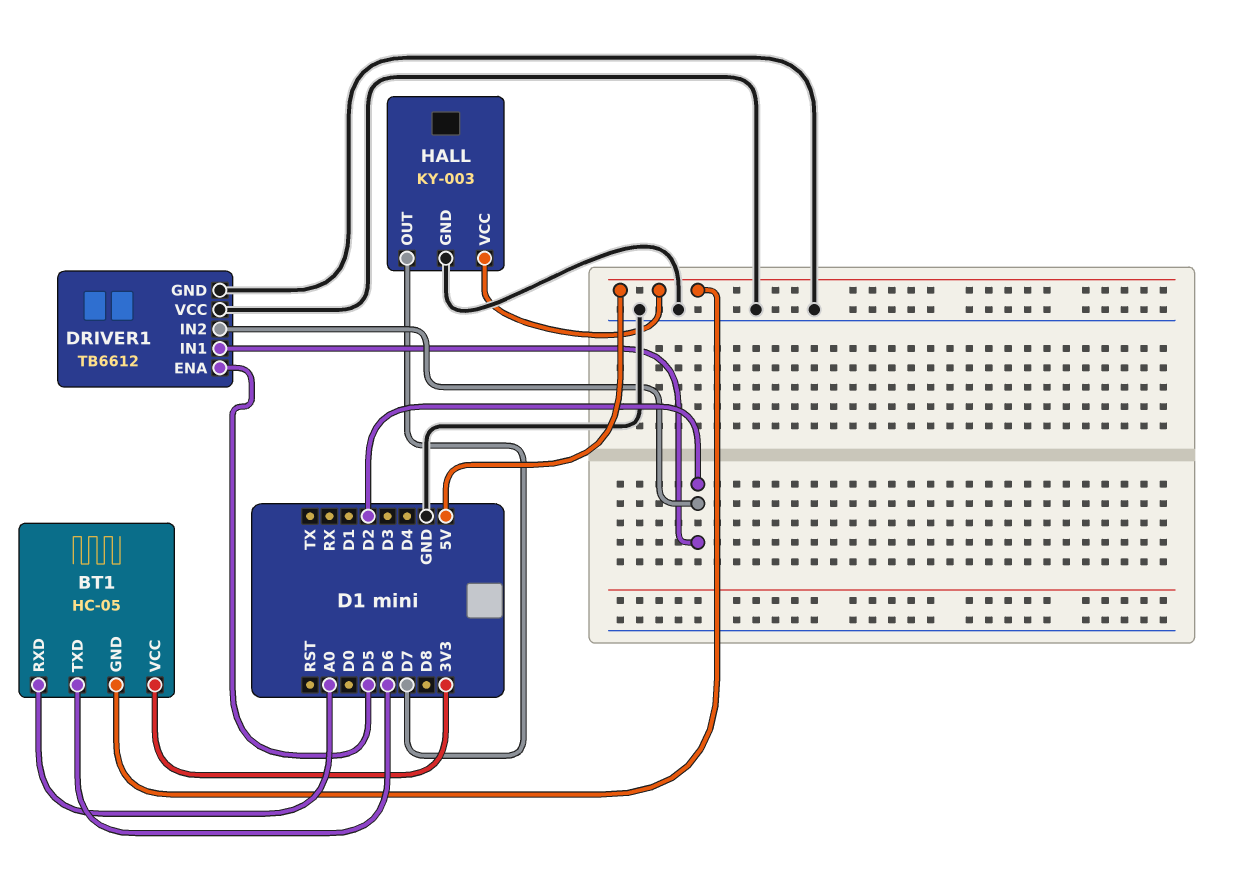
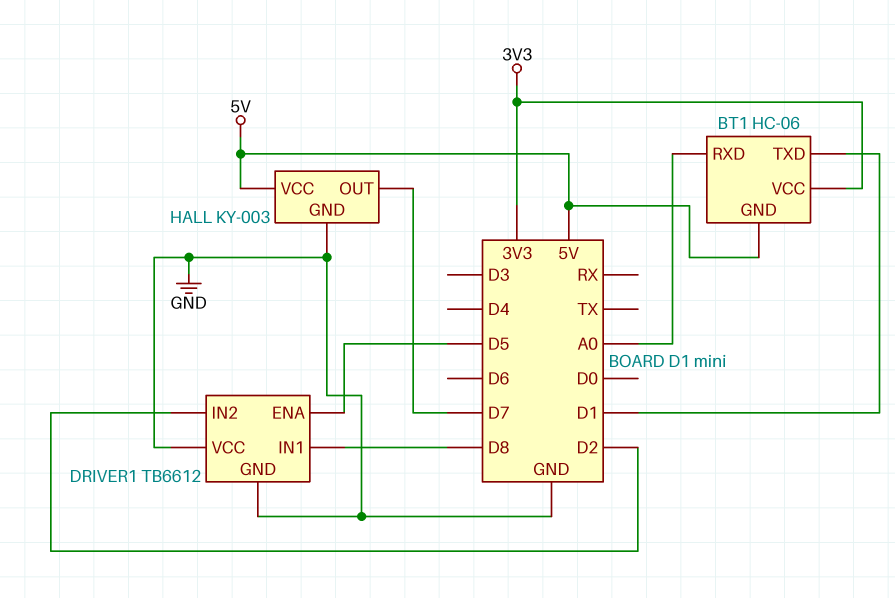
BT1: HC-05 -> HC-06
BT1 pin TXD: D6 -> D1
DRIVER1 pin IN1: D2 -> D8

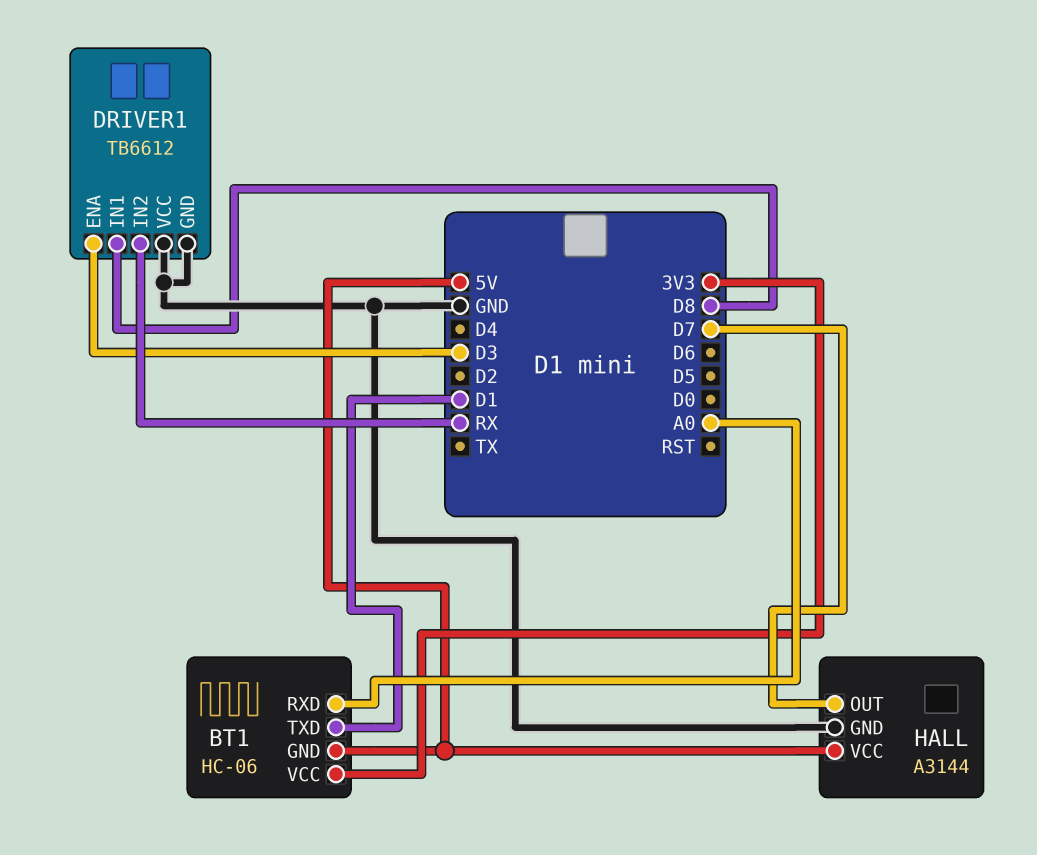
DRIVER1 pin ENA: D5 -> D3
DRIVER1 pin IN2: D2 -> RX
HALL: KY-003 -> A3144

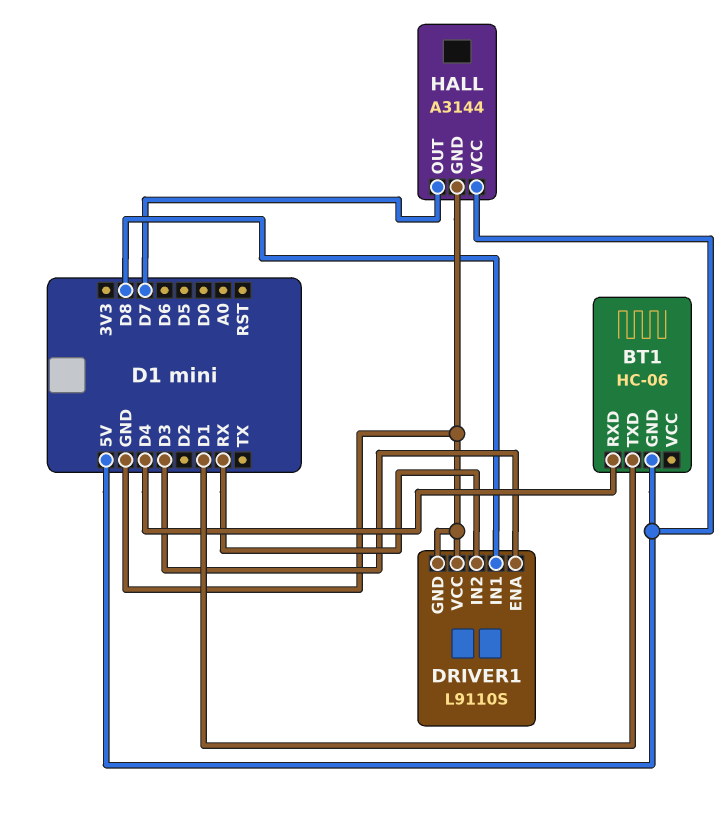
BT1 pin RXD: A0 -> D4
BT1 pin VCC: 3V3 -> none
DRIVER1: TB6612 -> L9110S

